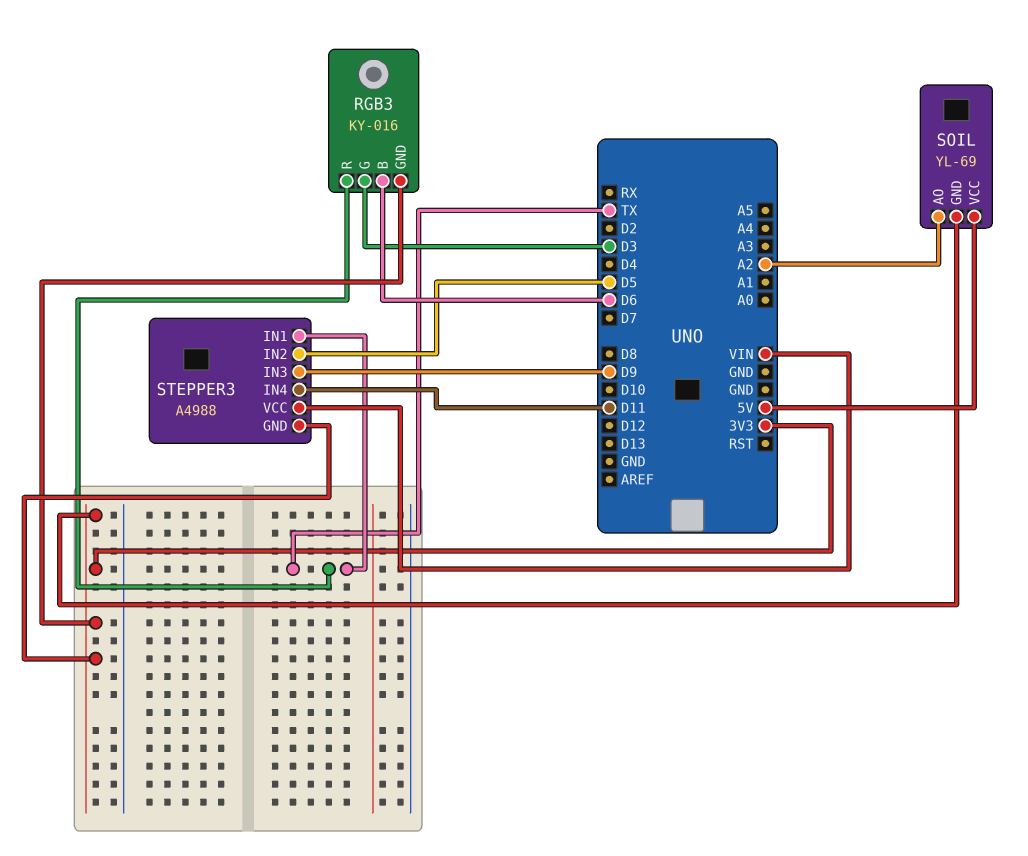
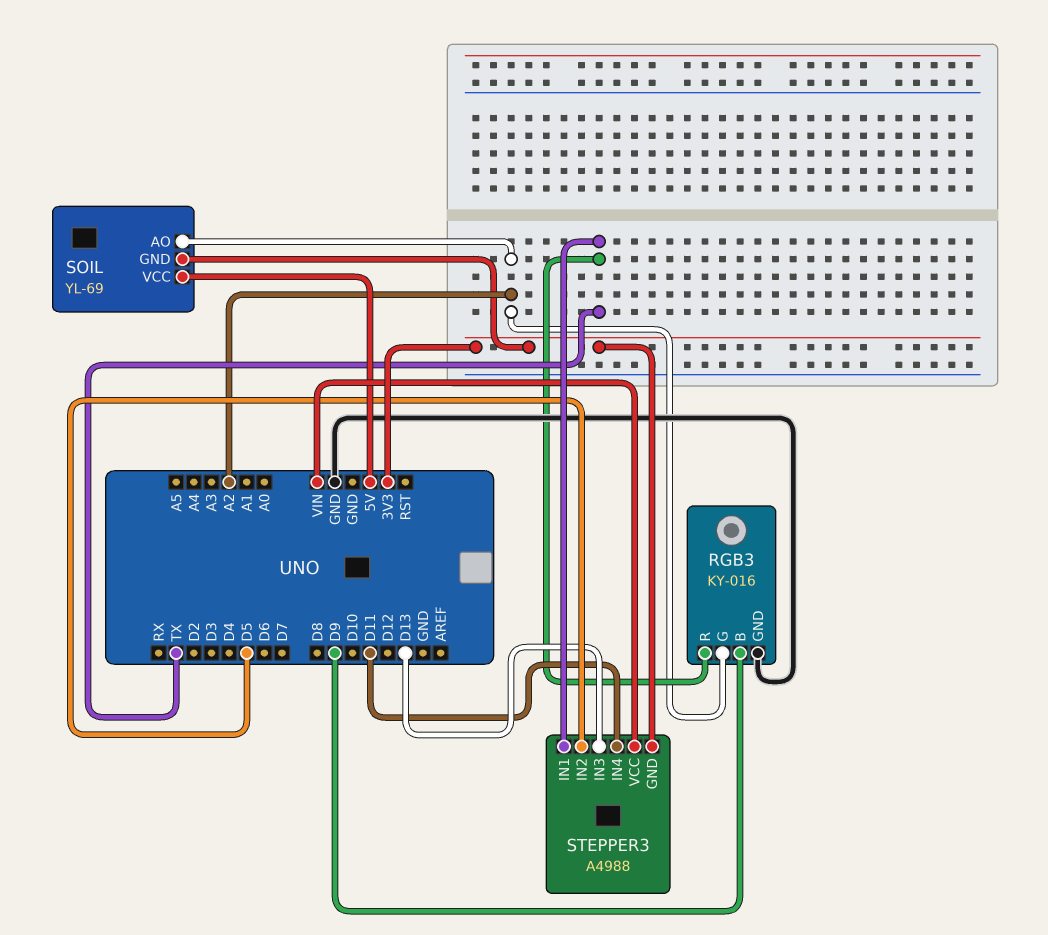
RGB3 pin B: D6 -> D9
RGB3 pin G: D3 -> A2
RGB3 pin GND: 3V3 -> GND
STEPPER3 pin IN3: D9 -> D13

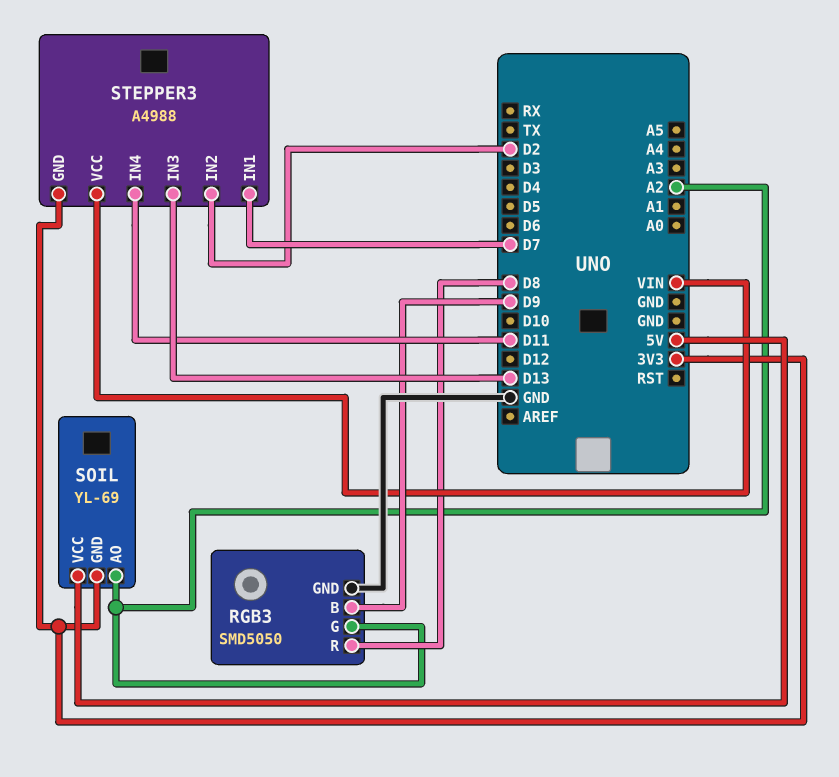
RGB3: KY-016 -> SMD5050
RGB3 pin R: TX -> D8
STEPPER3 pin IN1: TX -> D7
STEPPER3 pin IN2: D5 -> D2

